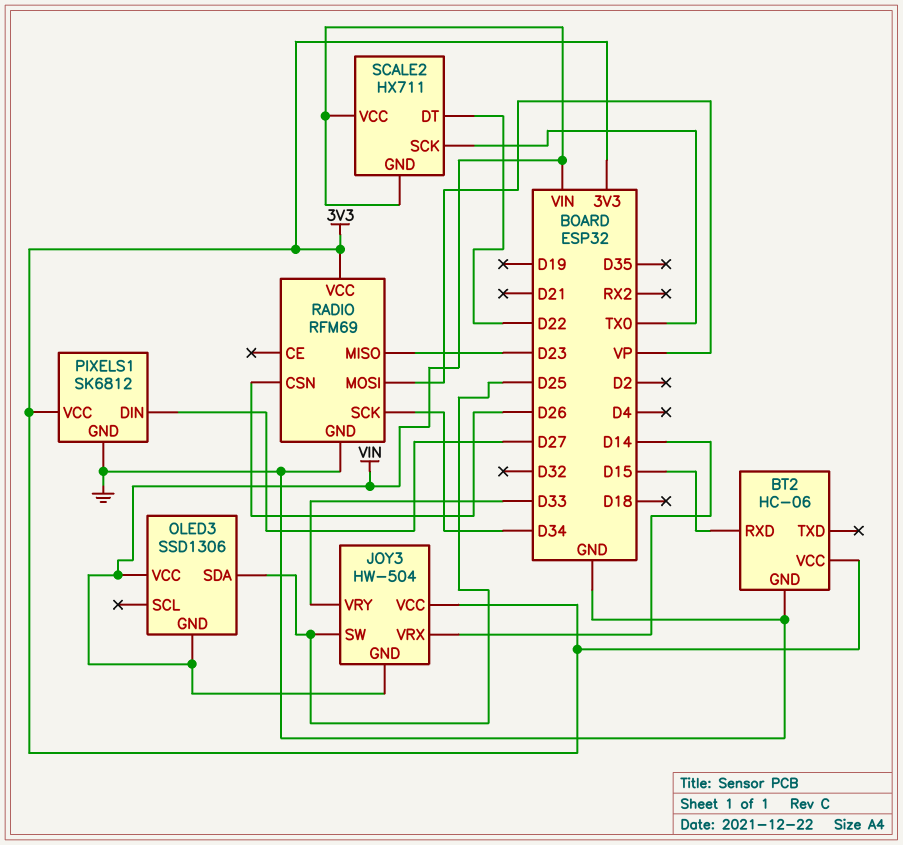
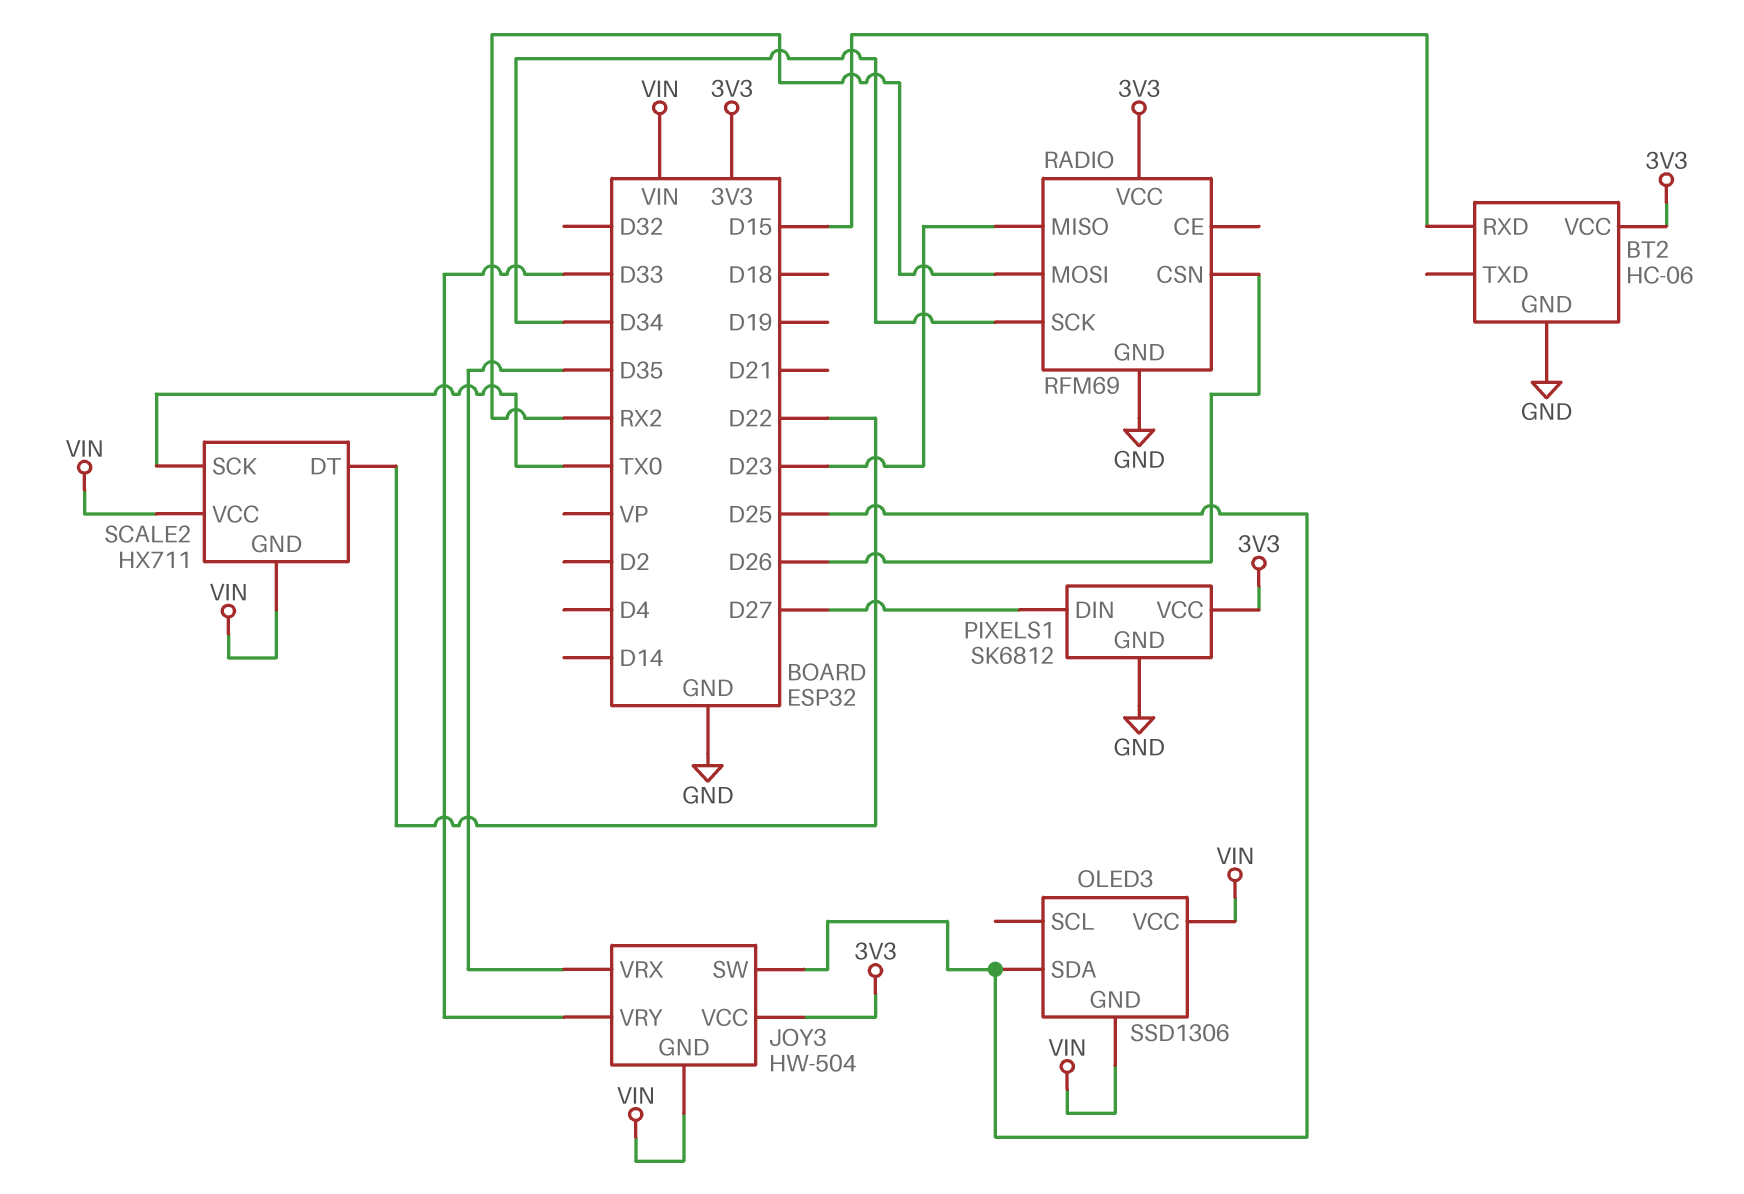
JOY3 pin VRX: D14 -> D35
RADIO pin MOSI: VP -> RX2

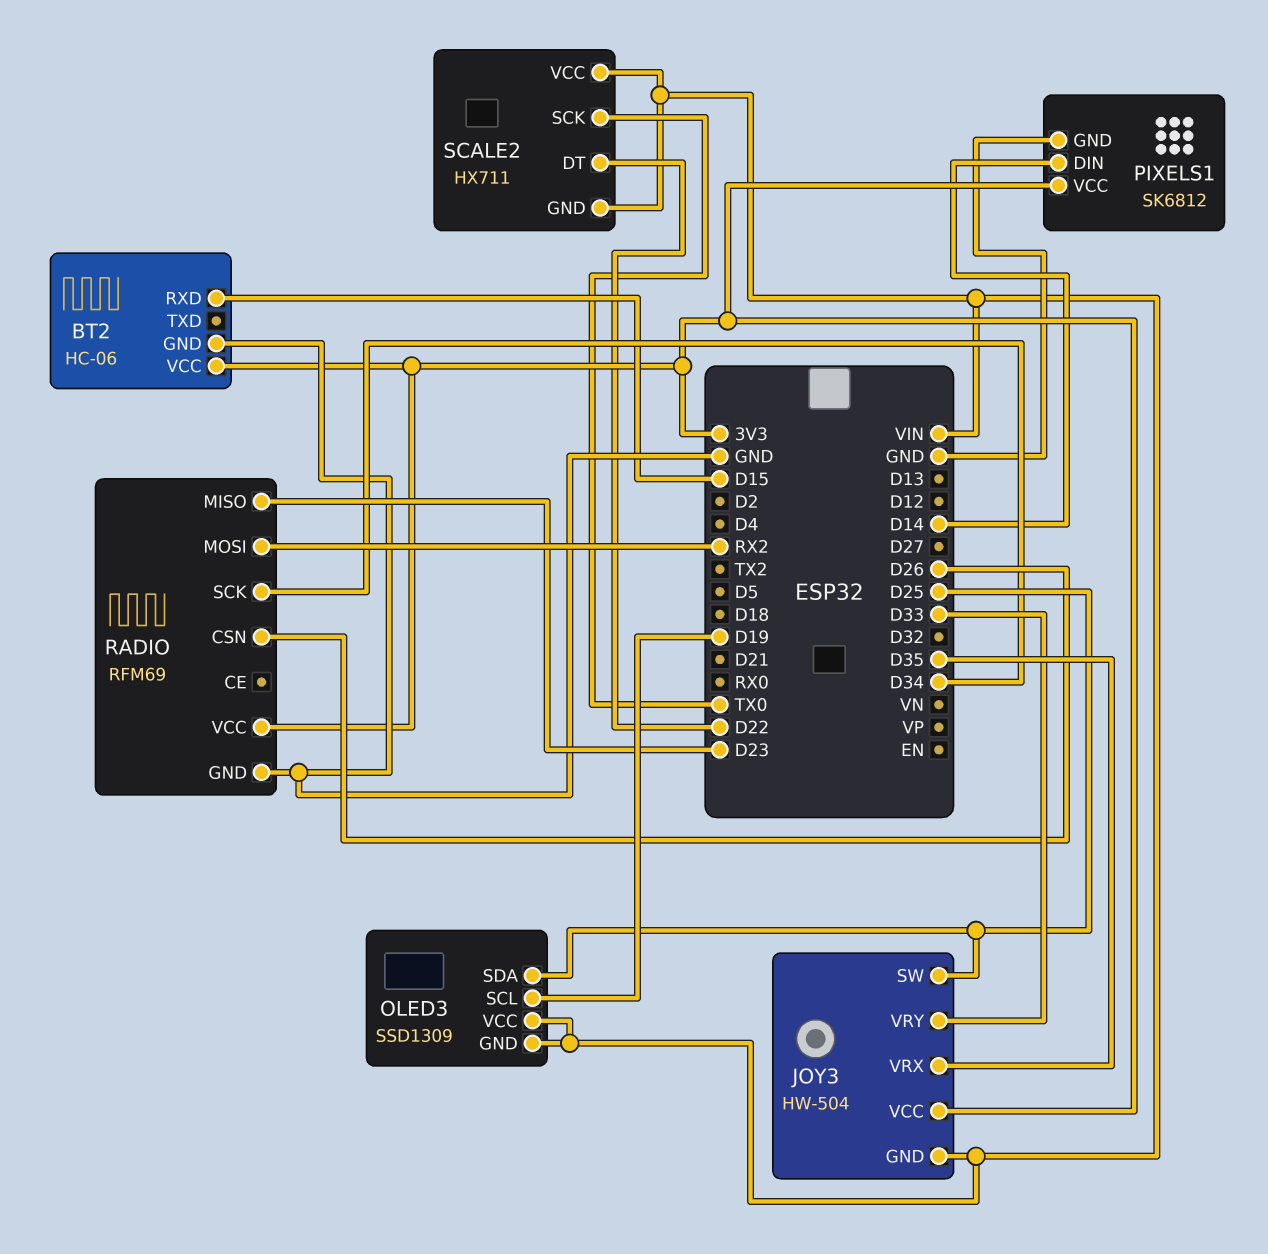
OLED3: SSD1306 -> SSD1309
OLED3 pin SCL: none -> D19
PIXELS1 pin DIN: D27 -> D14

